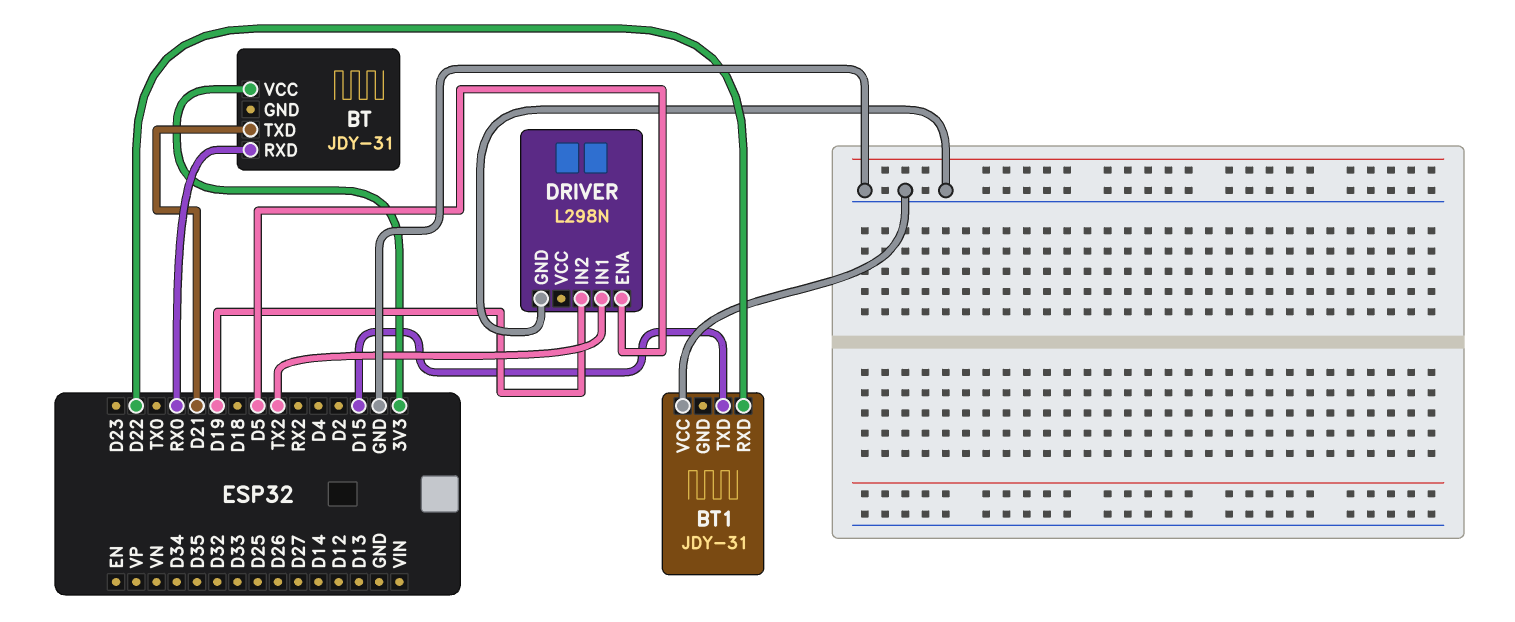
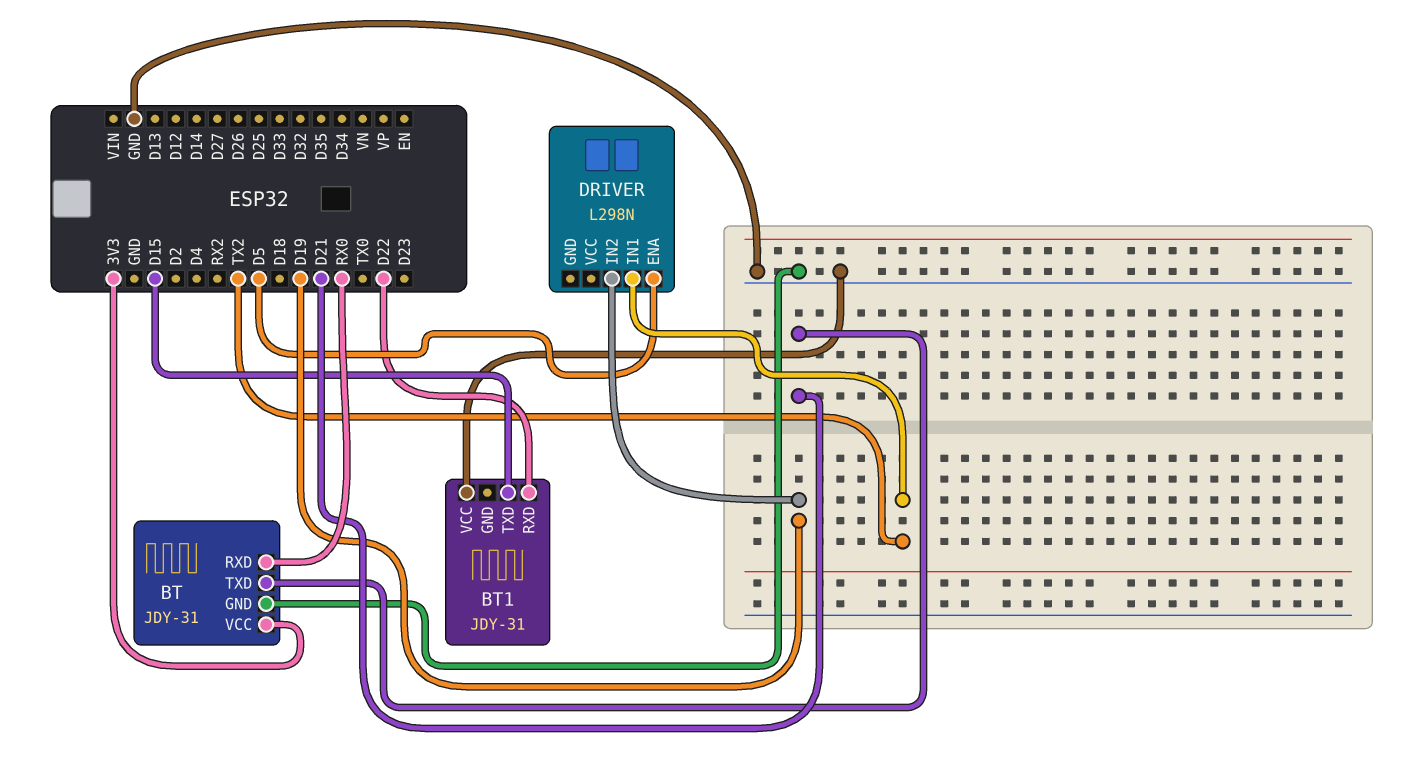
BT pin GND: none -> GND
DRIVER pin GND: GND -> none

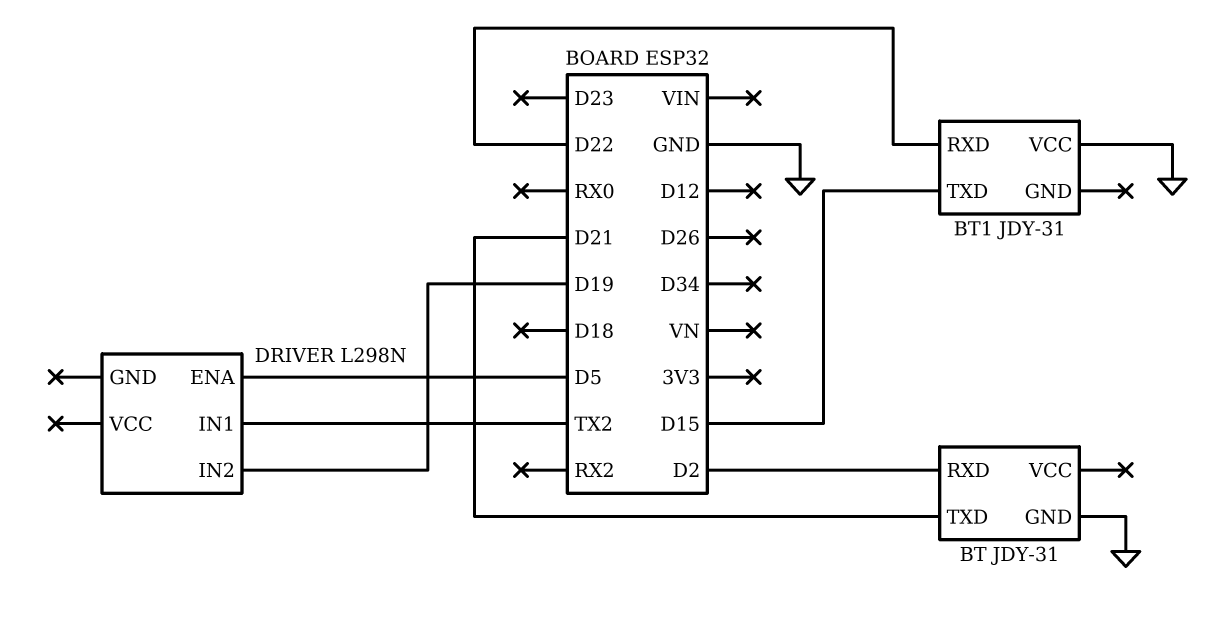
BT pin RXD: RX0 -> D2
BT pin VCC: 3V3 -> none

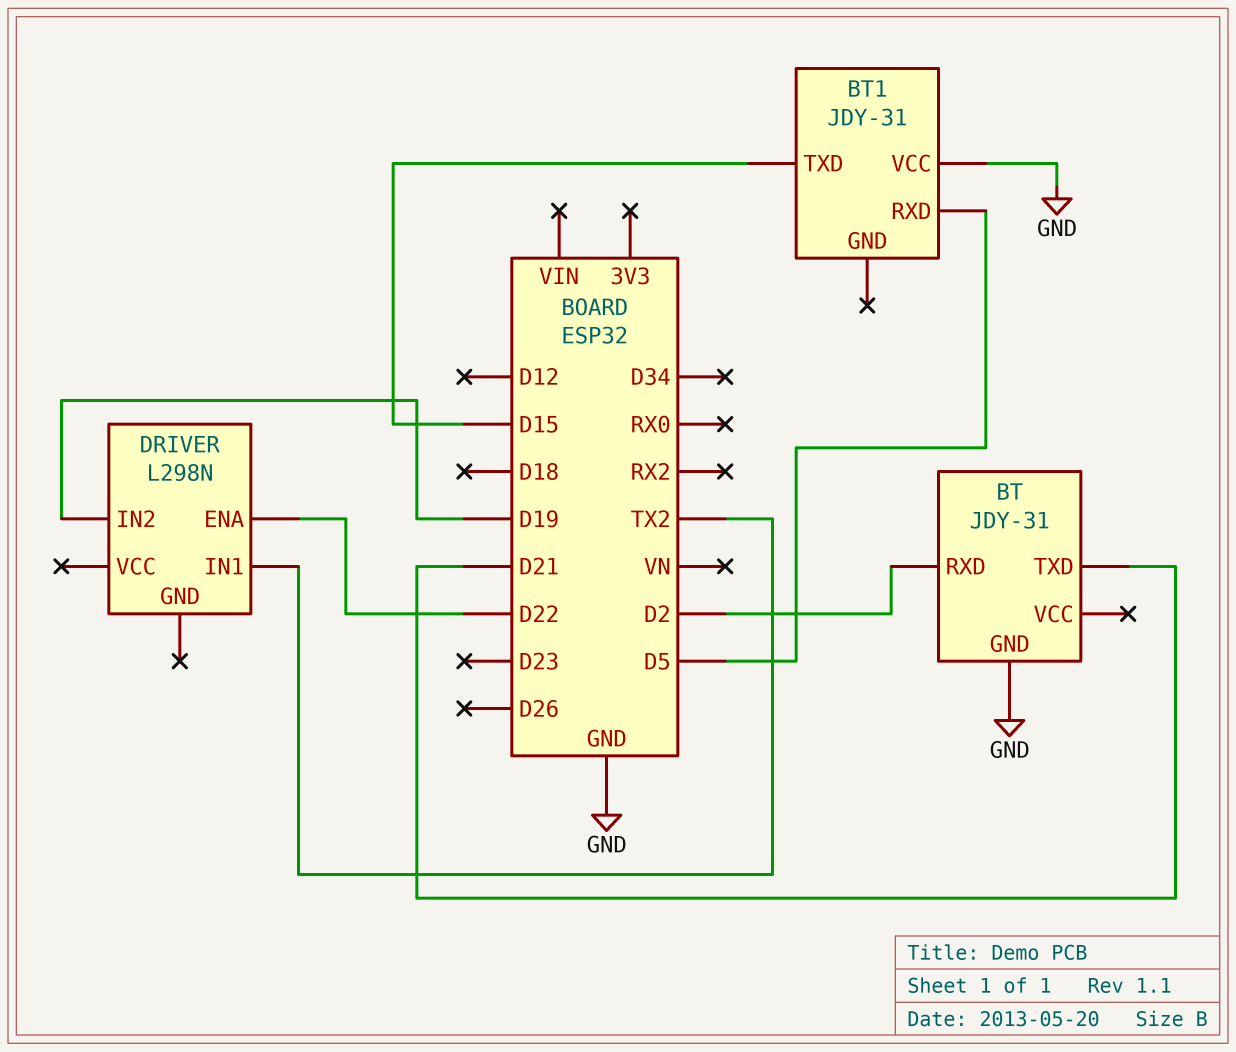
BT1 pin RXD: D22 -> D5
DRIVER pin ENA: D5 -> D22

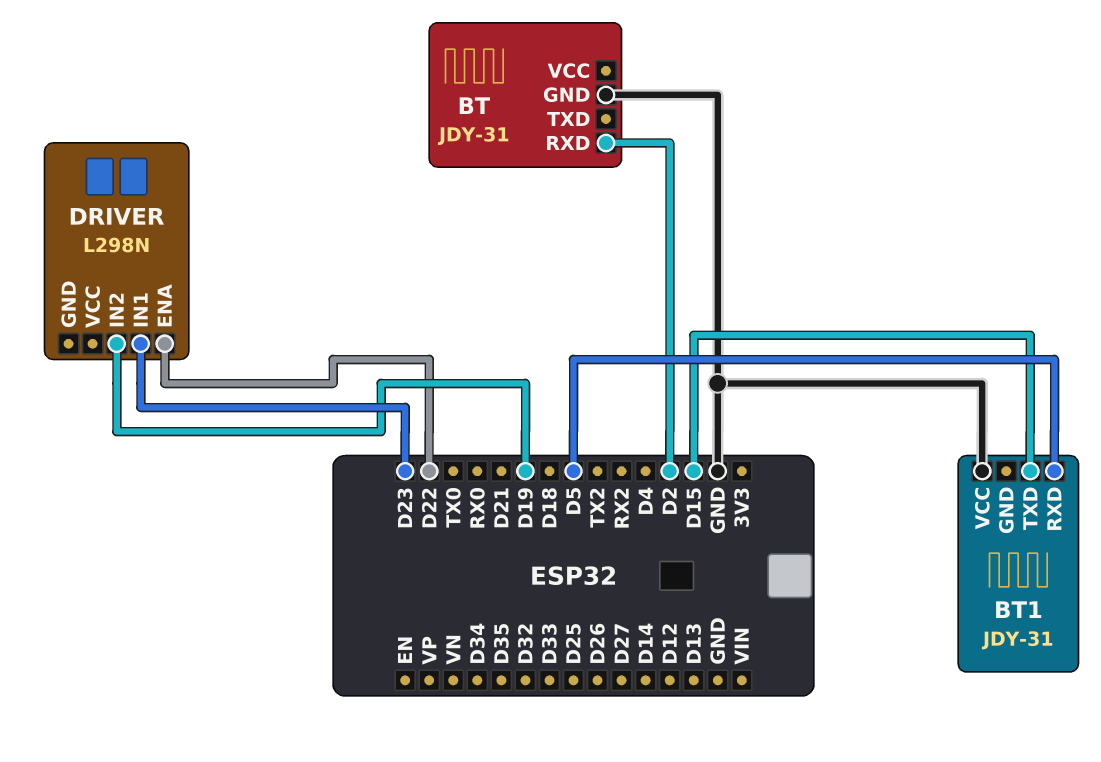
BT pin TXD: D21 -> none
DRIVER pin IN1: TX2 -> D23

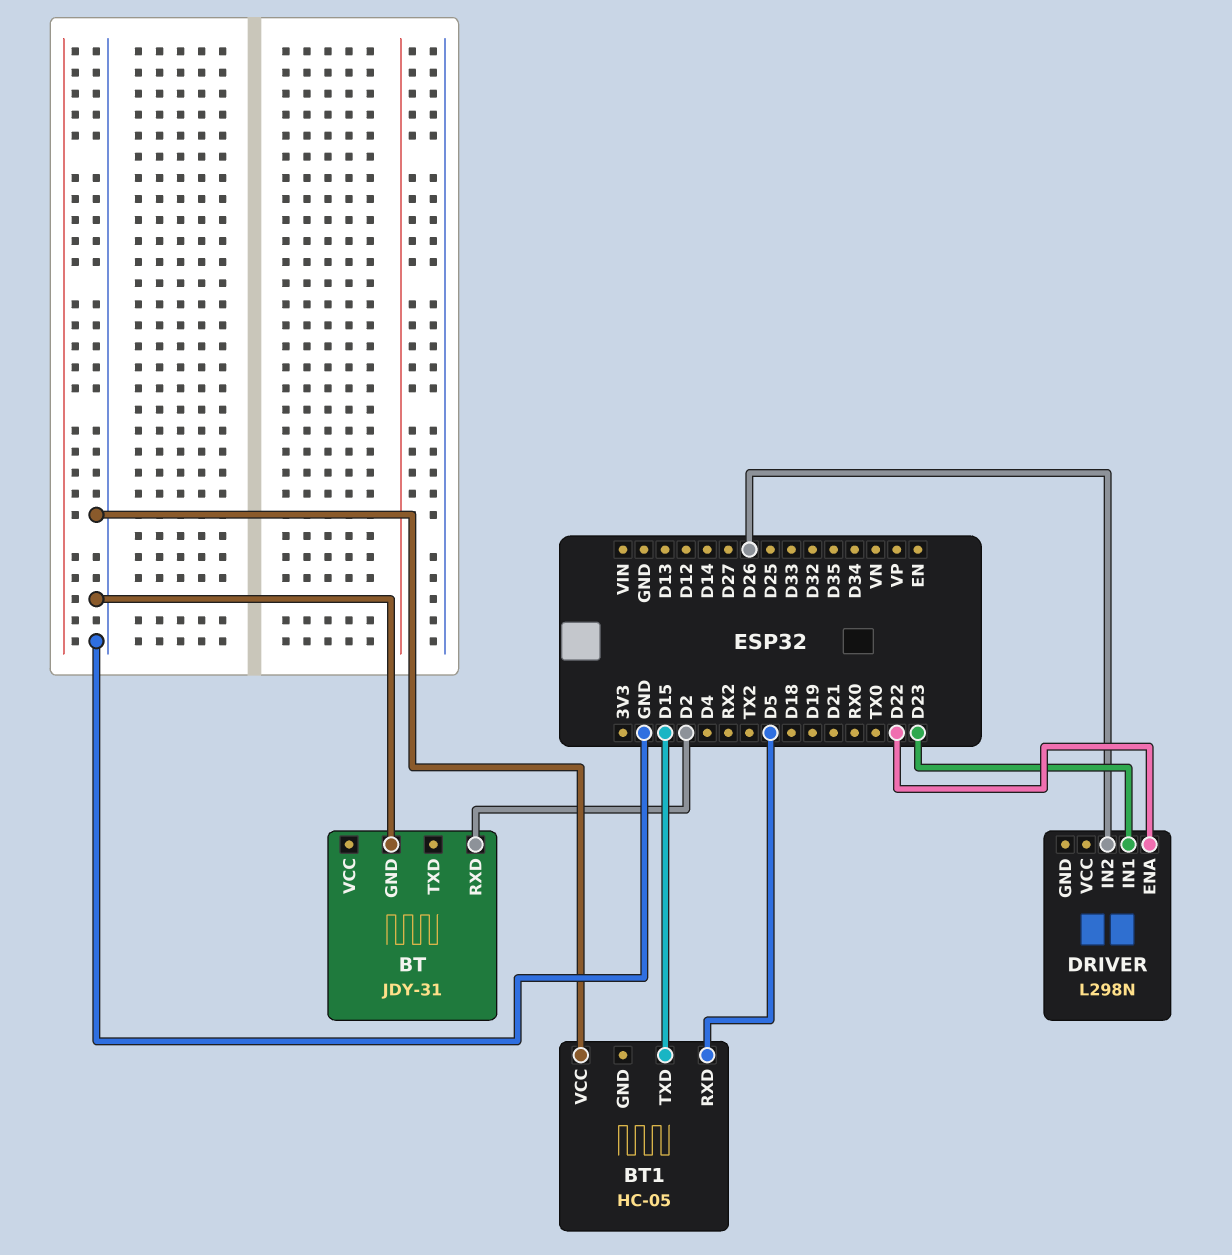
BT1: JDY-31 -> HC-05
DRIVER pin IN2: D19 -> D26

